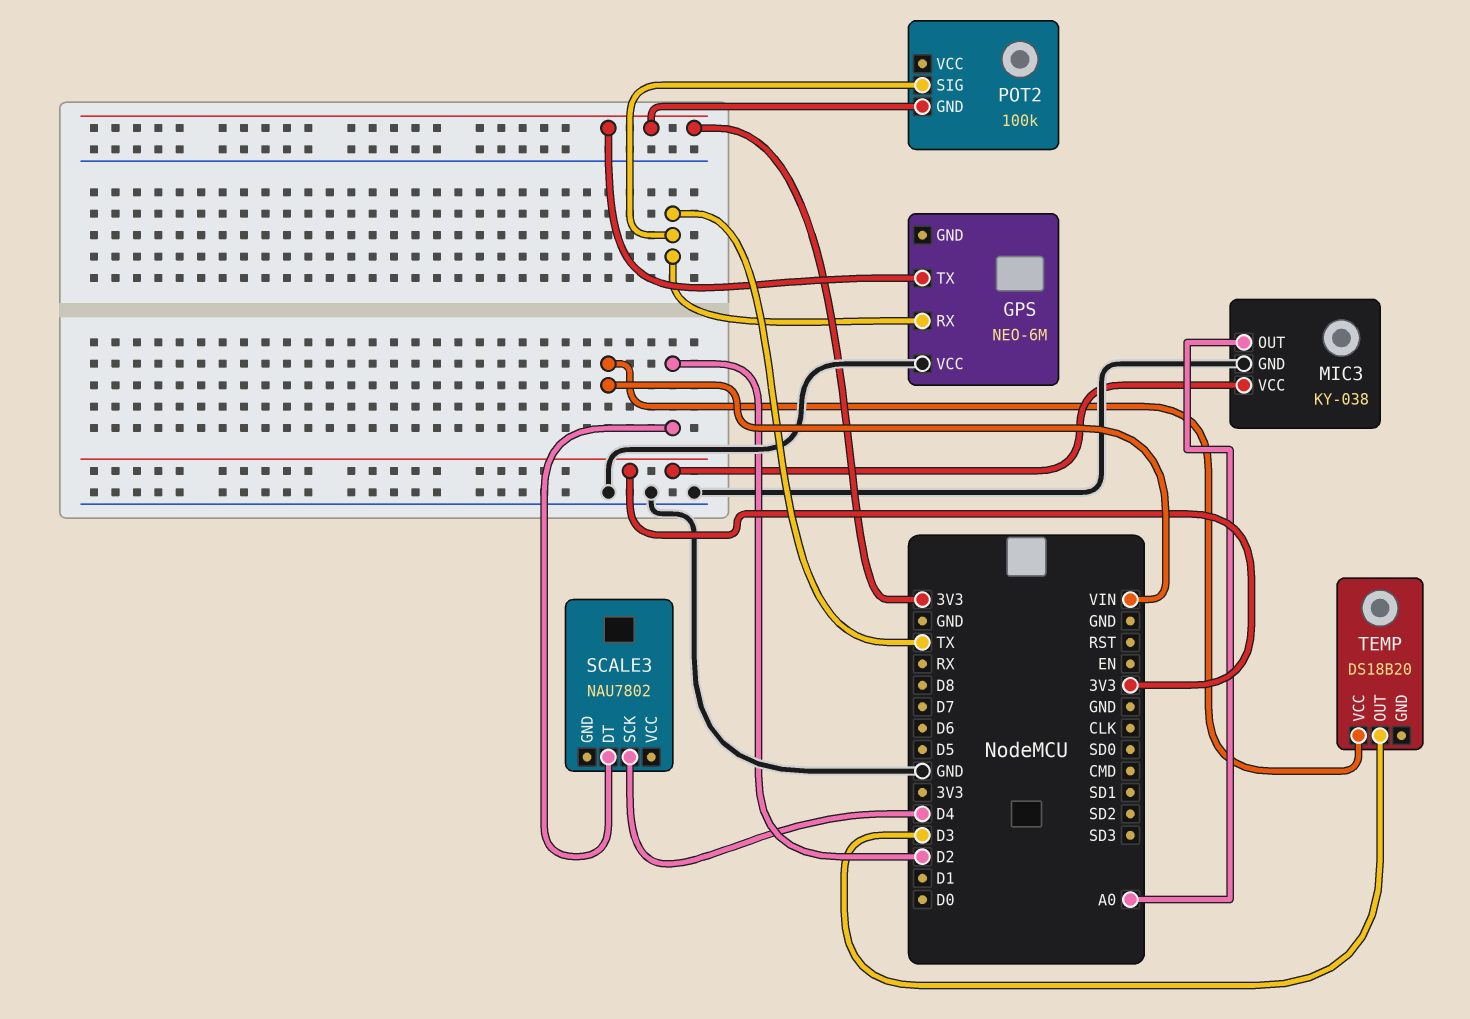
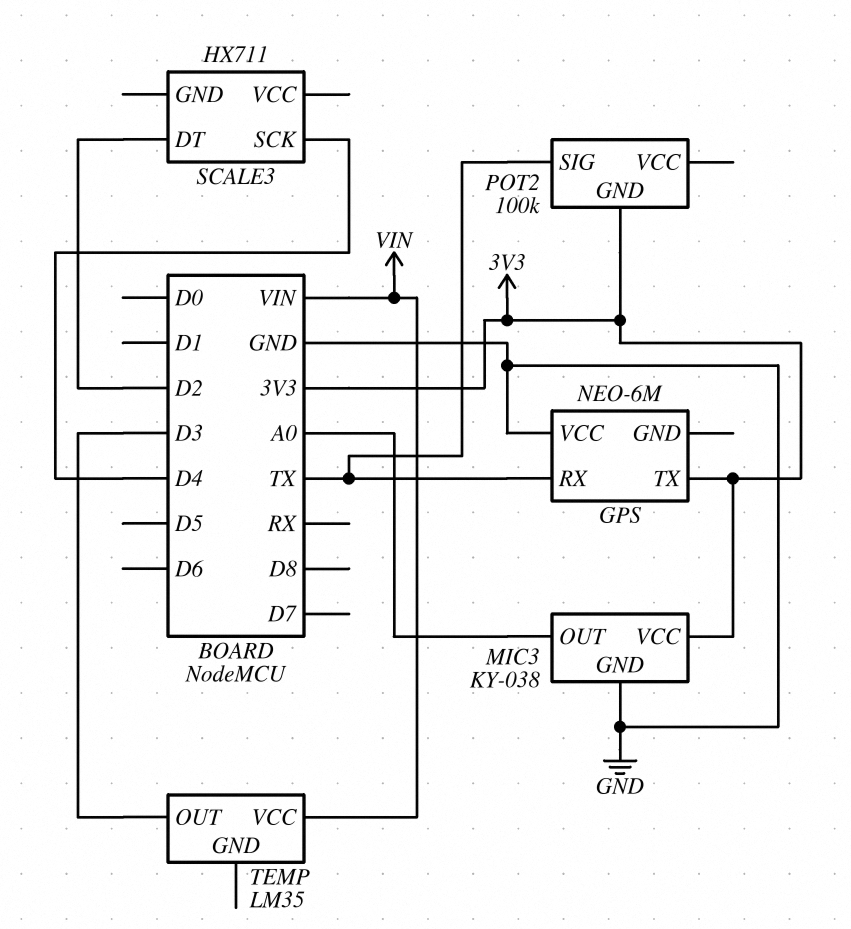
SCALE3: NAU7802 -> HX711
TEMP: DS18B20 -> LM35

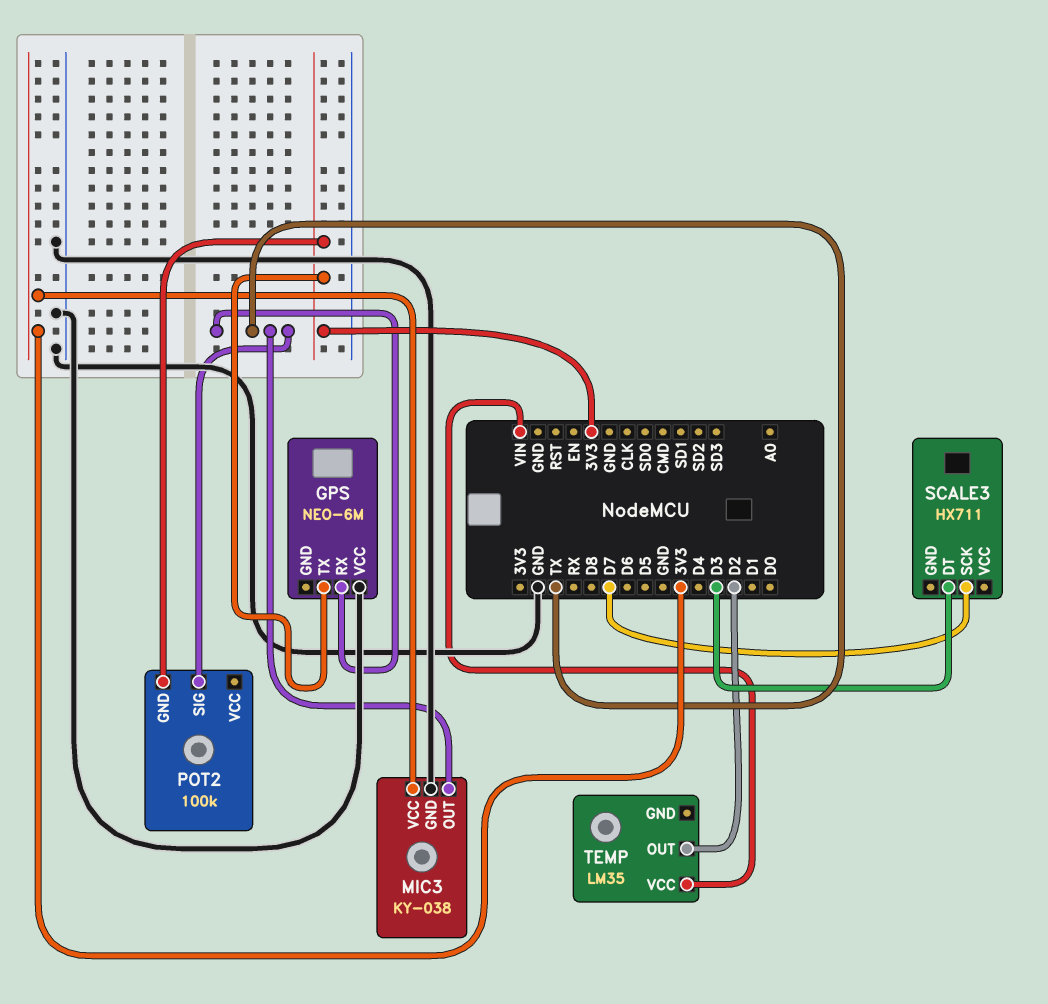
MIC3 pin OUT: A0 -> TX
SCALE3 pin DT: D2 -> D3
SCALE3 pin SCK: D4 -> D7
TEMP pin OUT: D3 -> D2

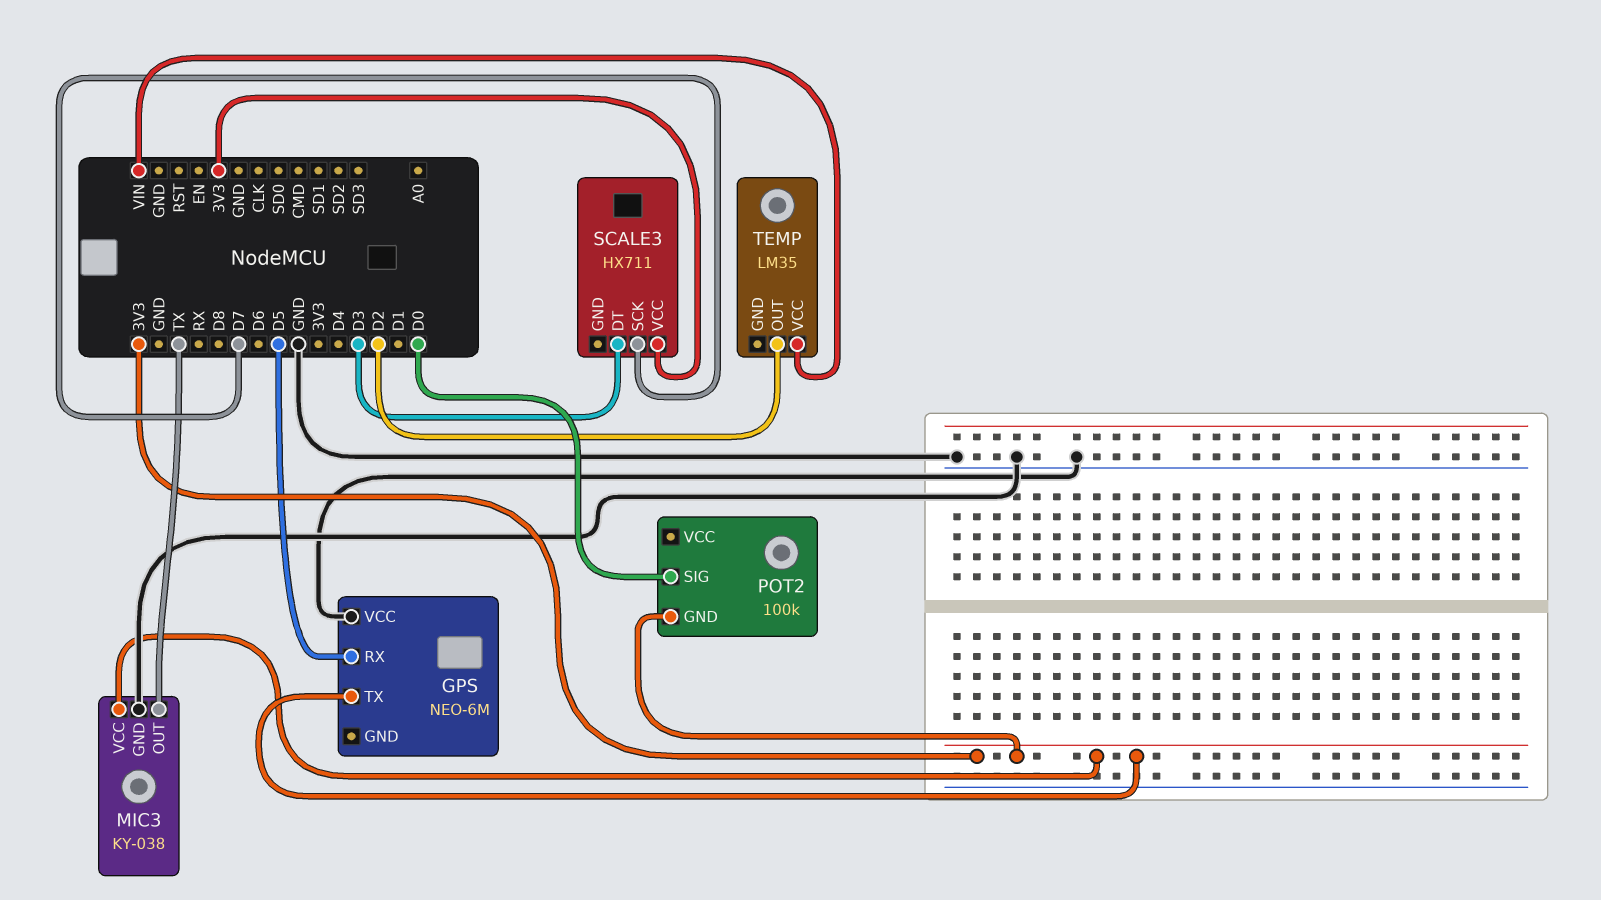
GPS pin RX: TX -> D5
POT2 pin SIG: TX -> D0
SCALE3 pin VCC: none -> 3V3

